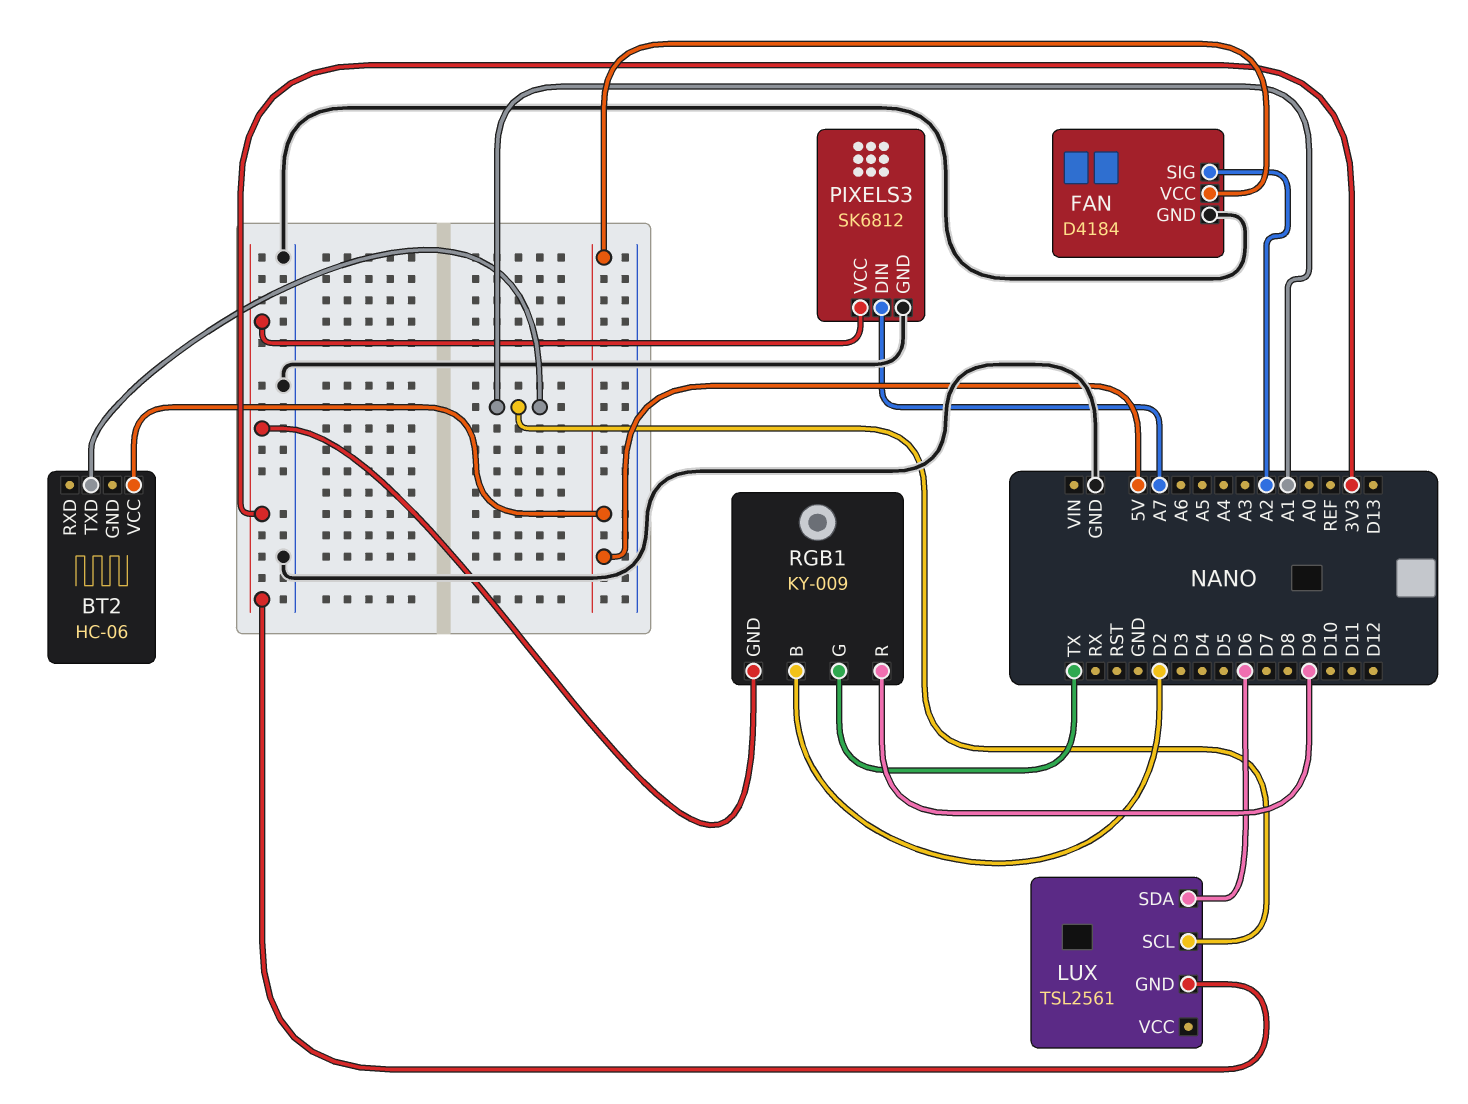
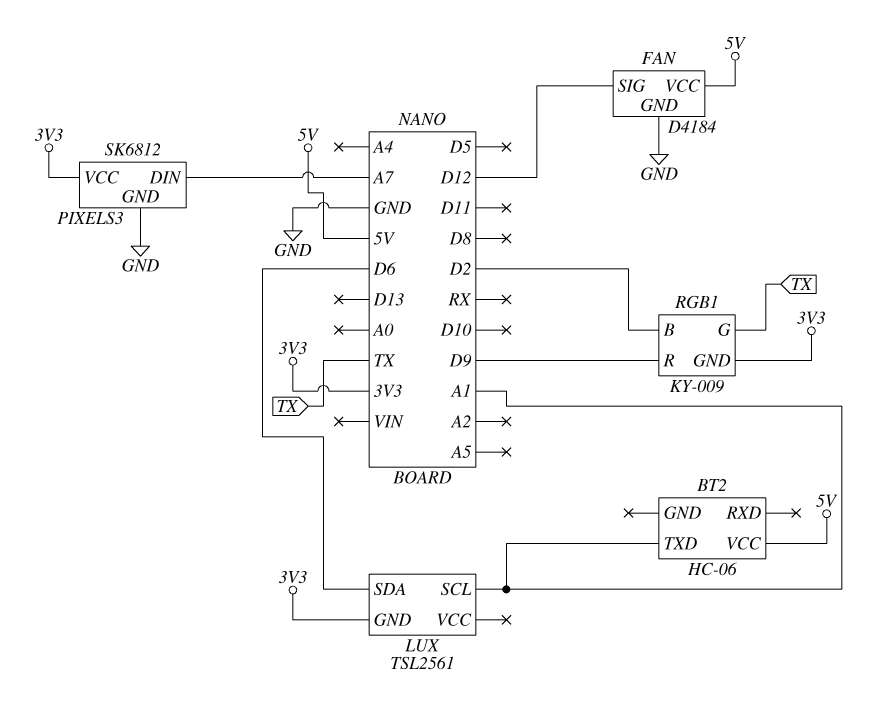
FAN pin SIG: A2 -> D12

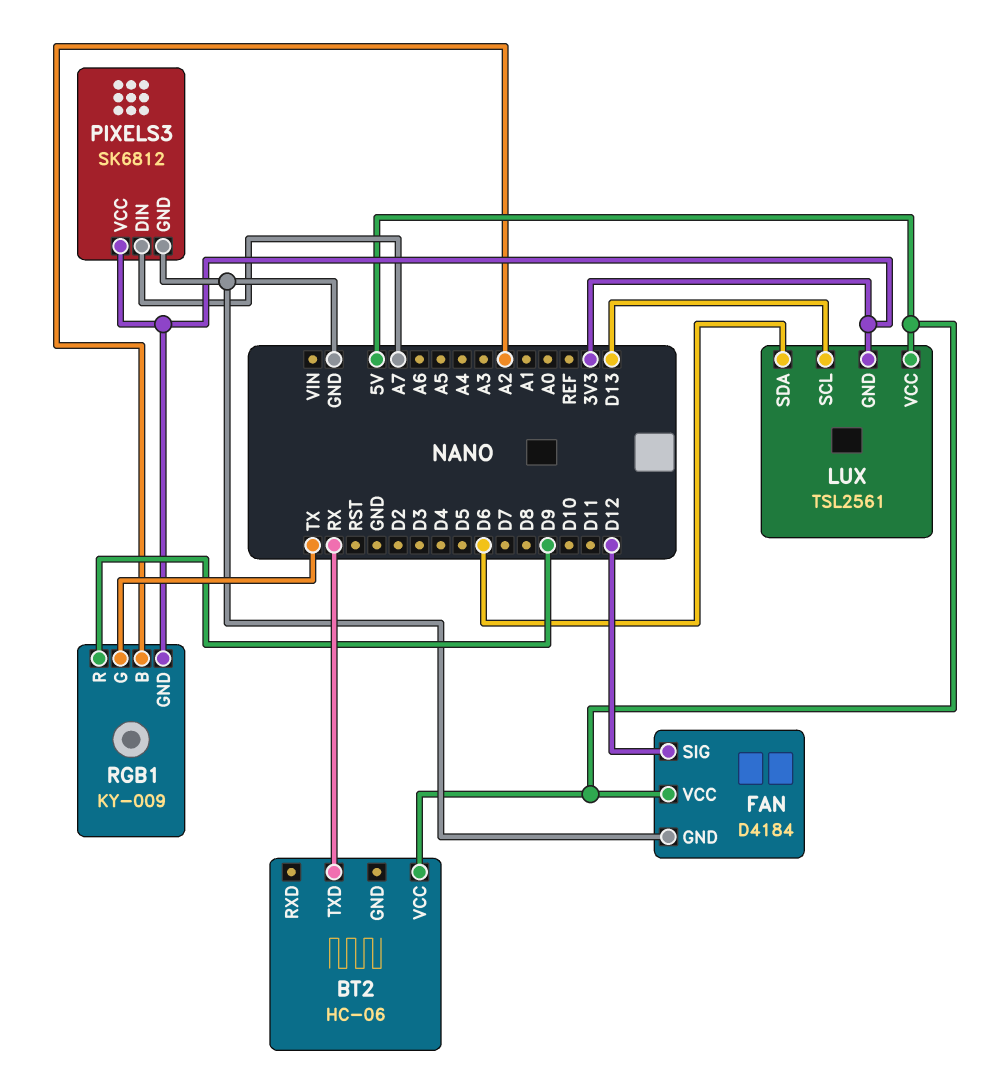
BT2 pin TXD: A1 -> RX
LUX pin SCL: A1 -> D13
LUX pin VCC: none -> 5V
RGB1 pin B: D2 -> A2

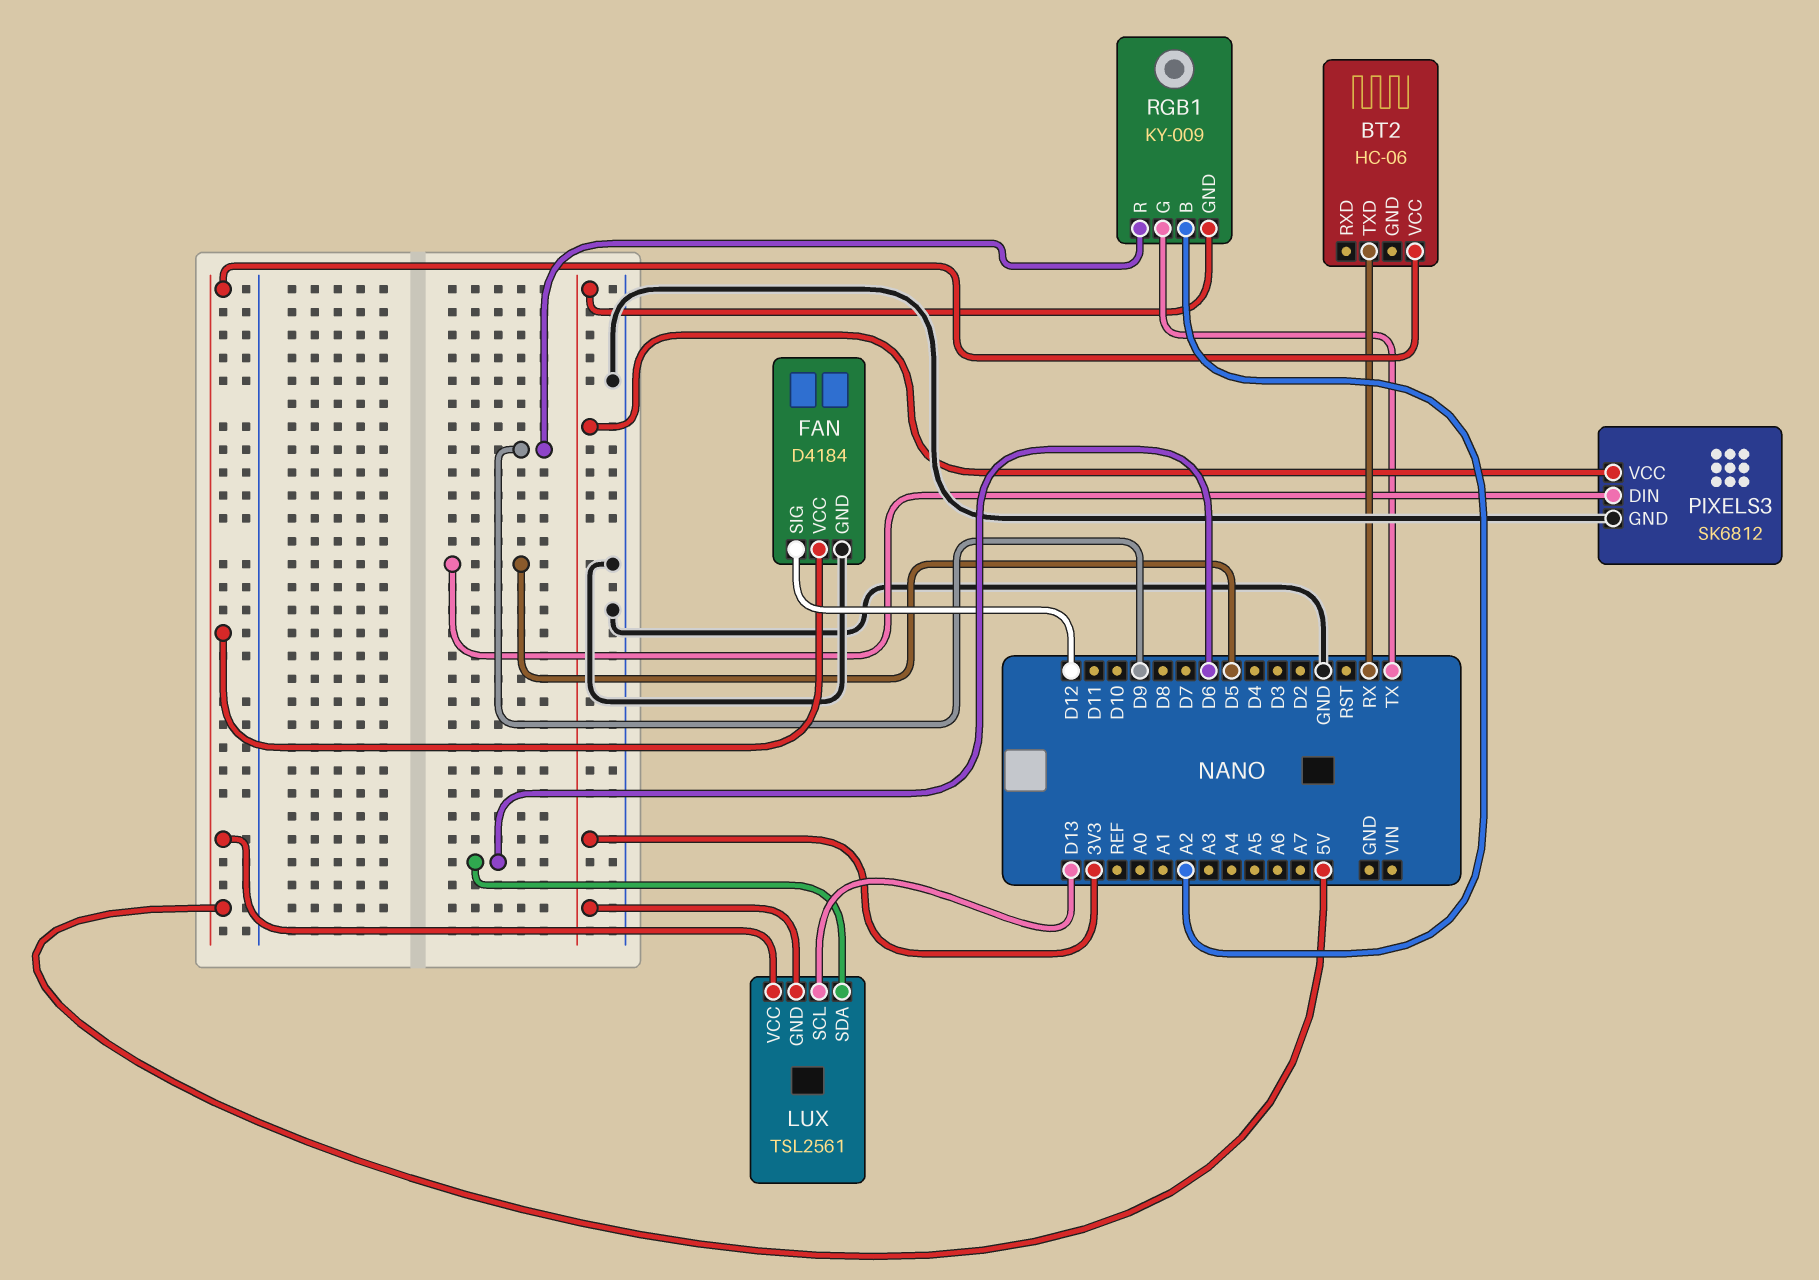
PIXELS3 pin DIN: A7 -> D5

